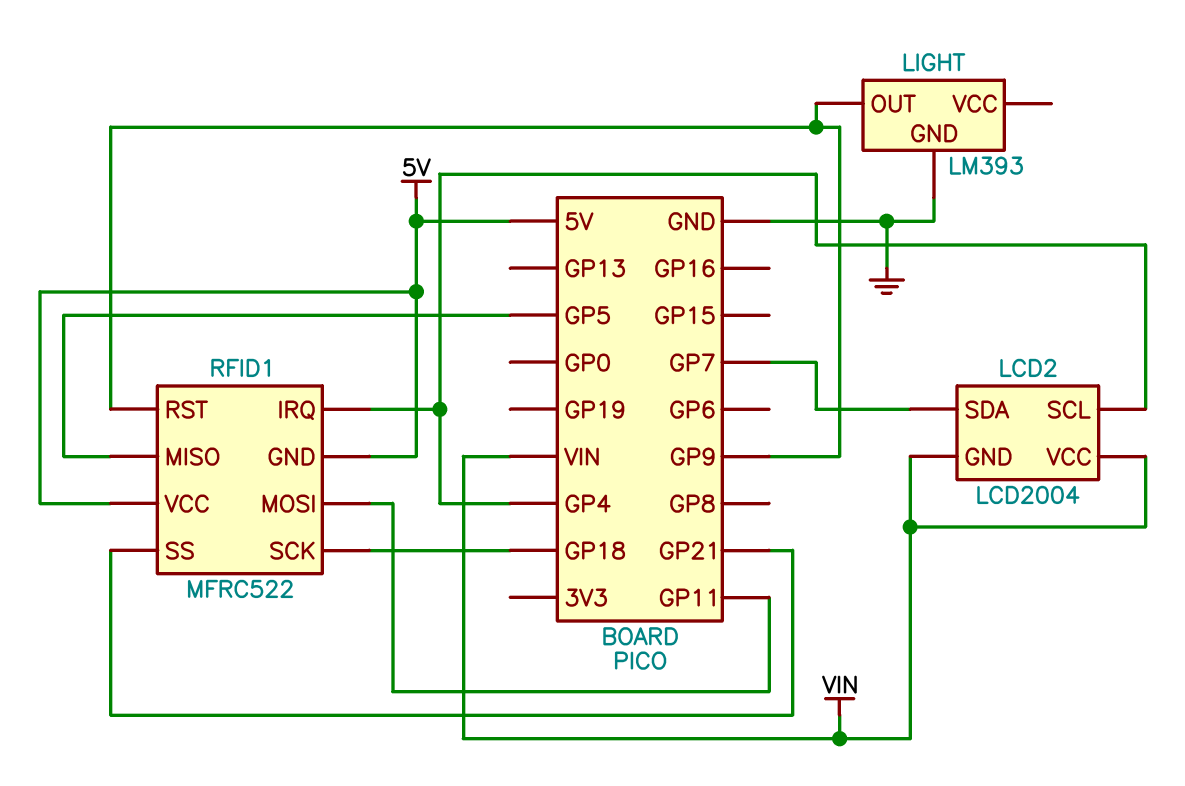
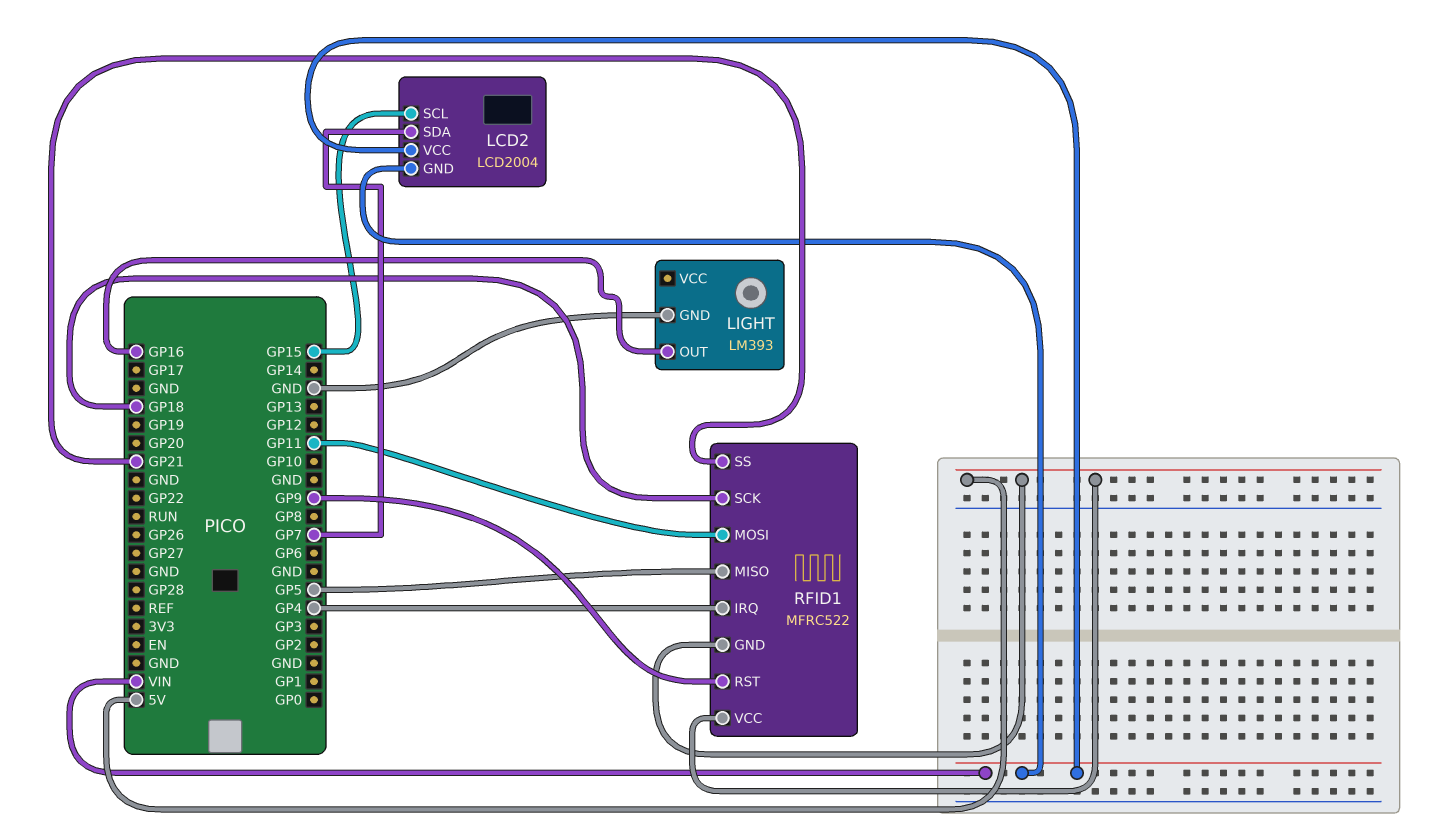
LCD2 pin SCL: GP4 -> GP15
LIGHT pin OUT: GP9 -> GP16

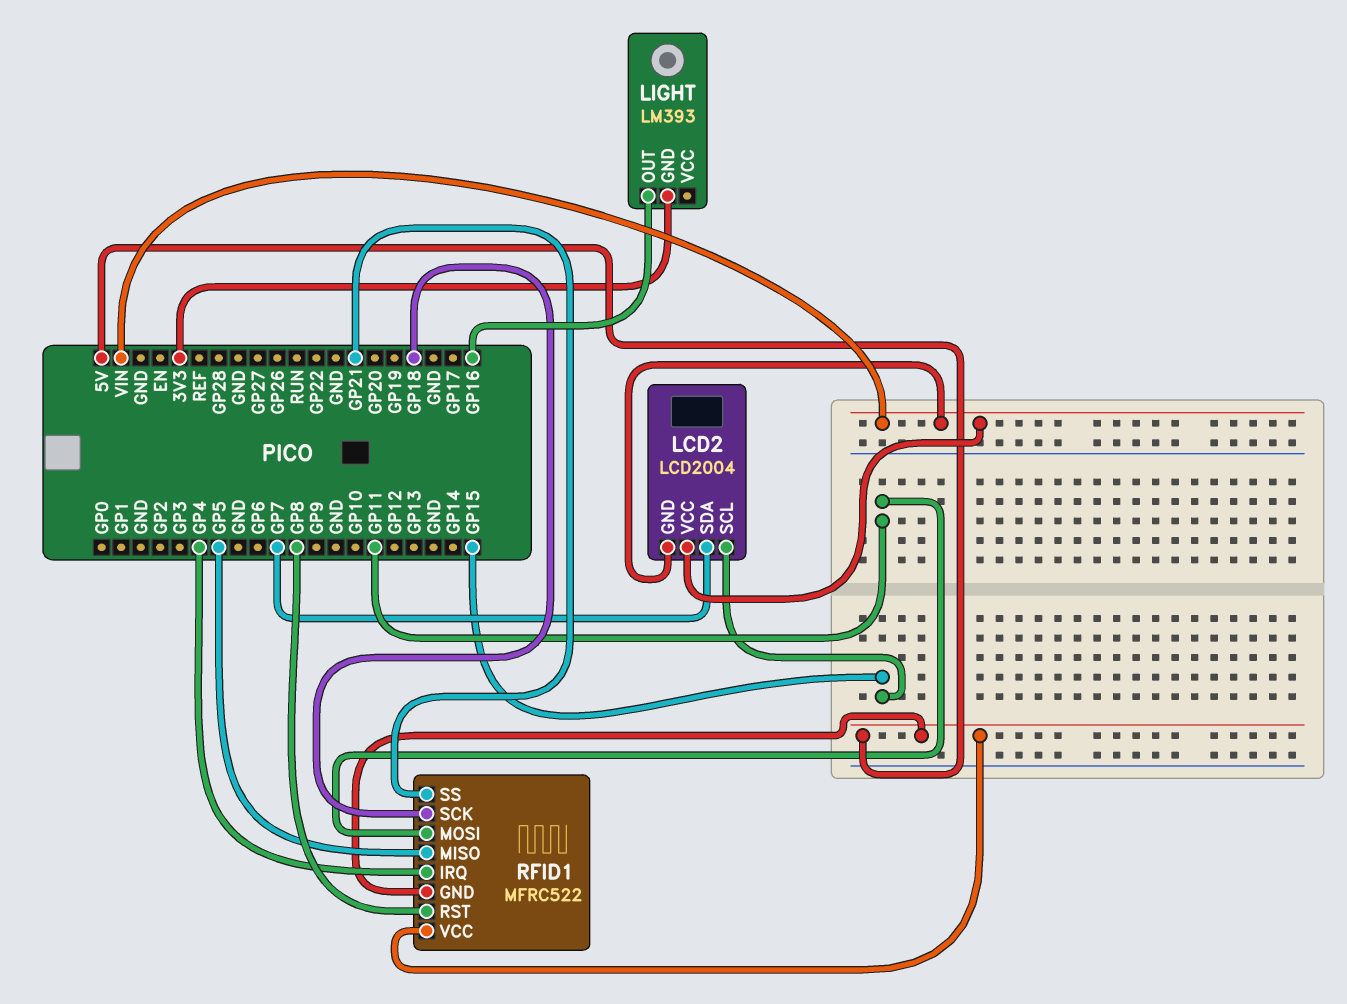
LIGHT pin GND: GND -> 3V3
RFID1 pin RST: GP9 -> GP8

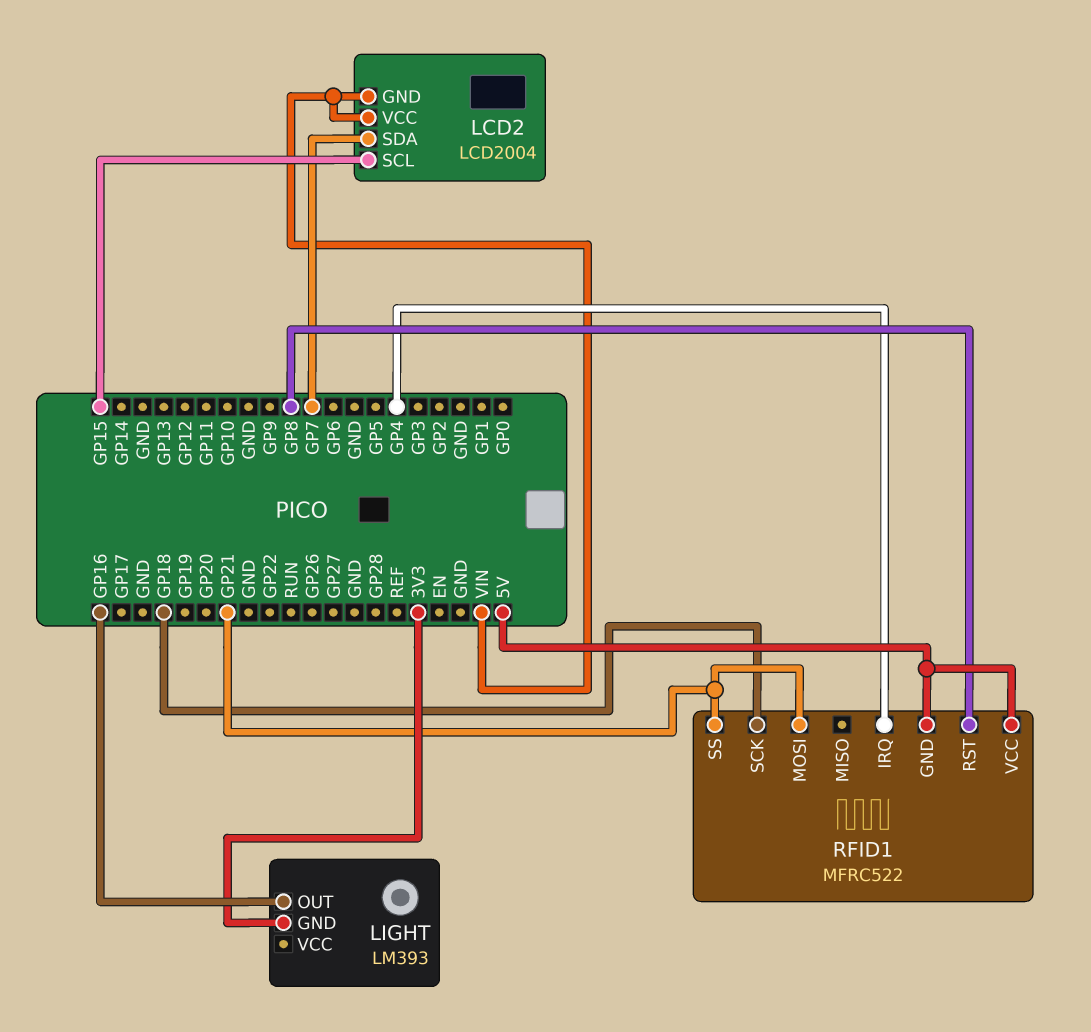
RFID1 pin MISO: GP5 -> none
RFID1 pin MOSI: GP11 -> GP21

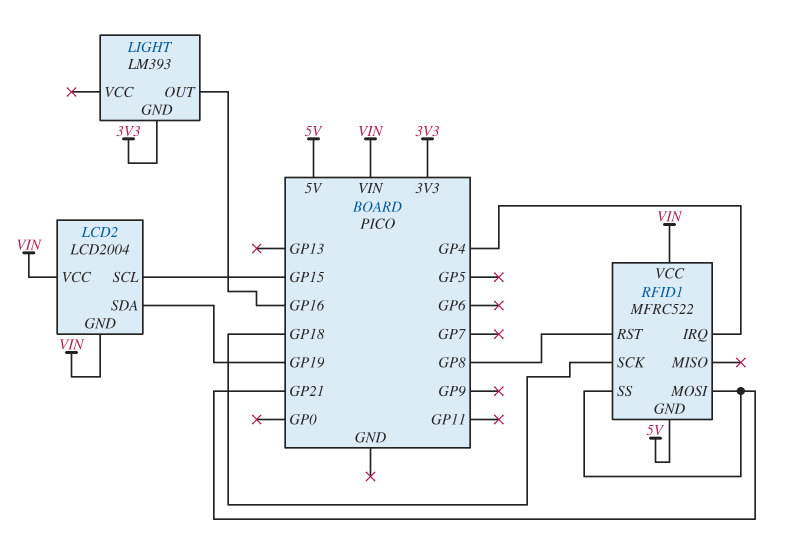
LCD2 pin SDA: GP7 -> GP19
RFID1 pin VCC: 5V -> VIN

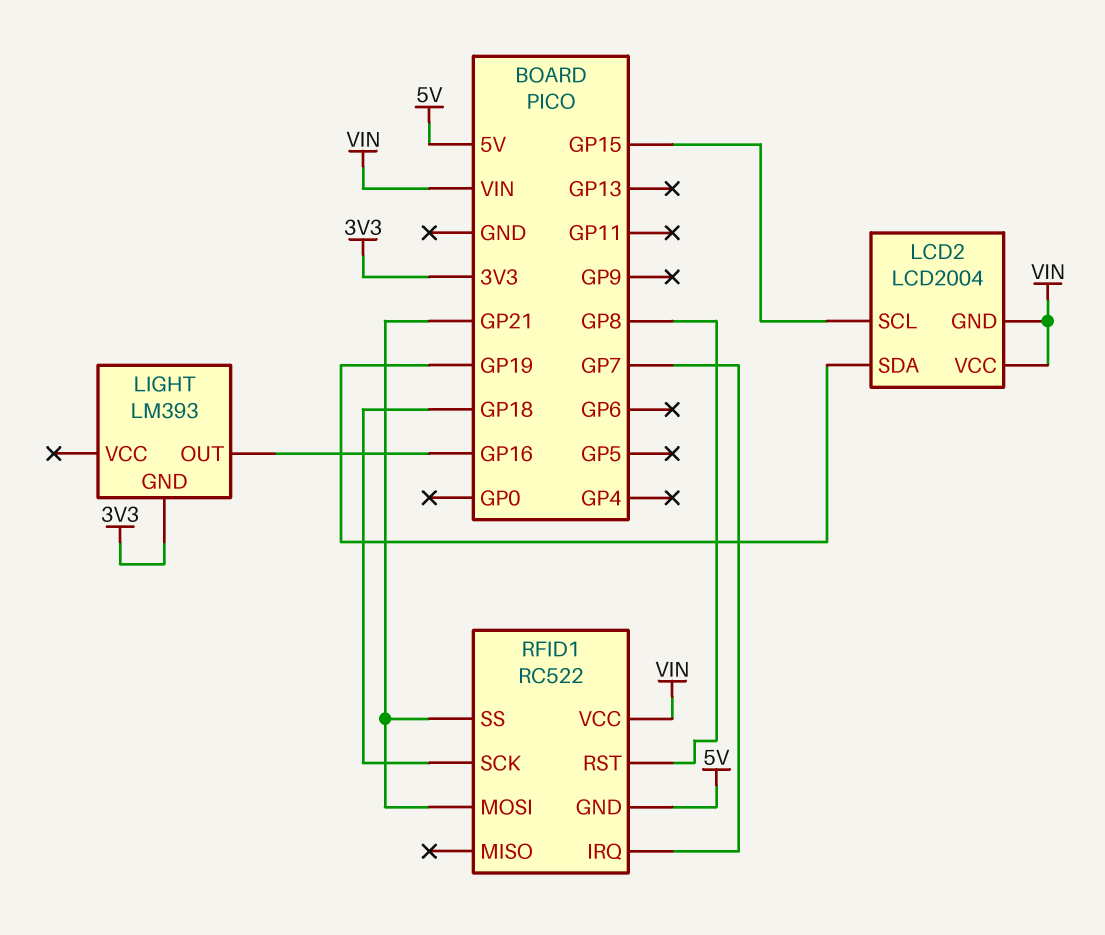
RFID1: MFRC522 -> RC522
RFID1 pin IRQ: GP4 -> GP7

